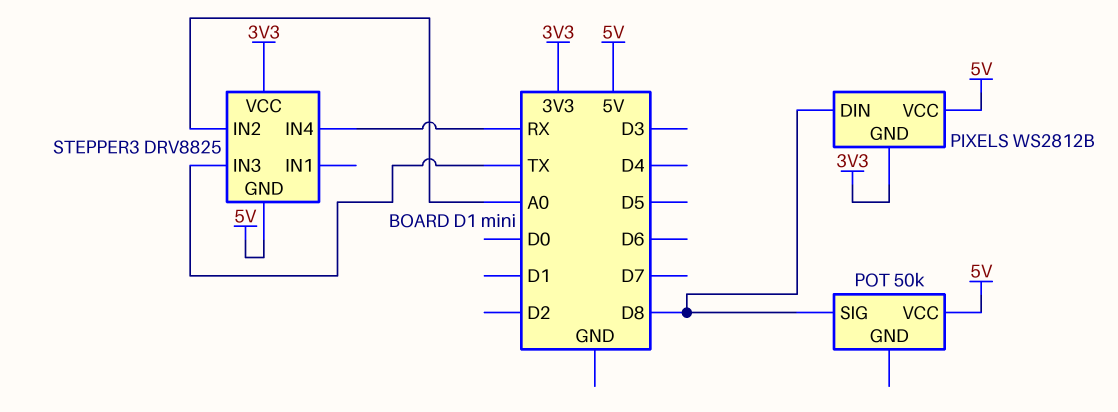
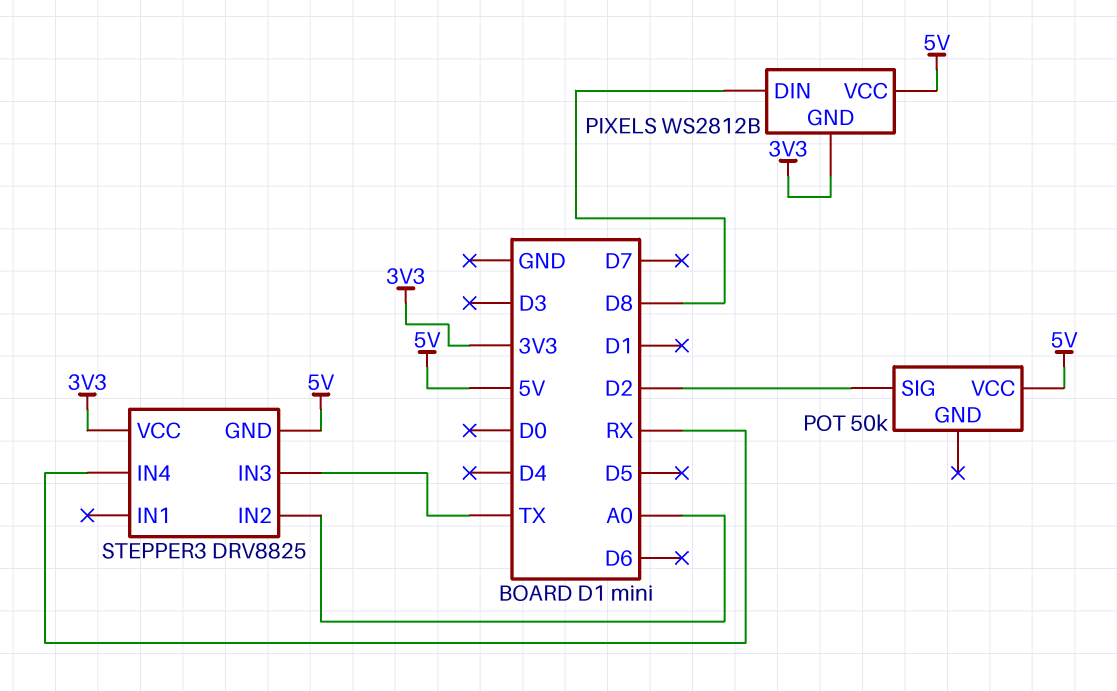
POT pin SIG: D8 -> D2

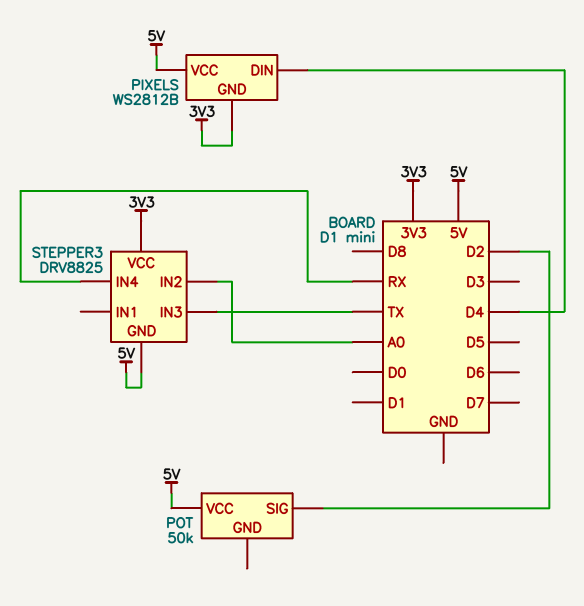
PIXELS pin DIN: D8 -> D4

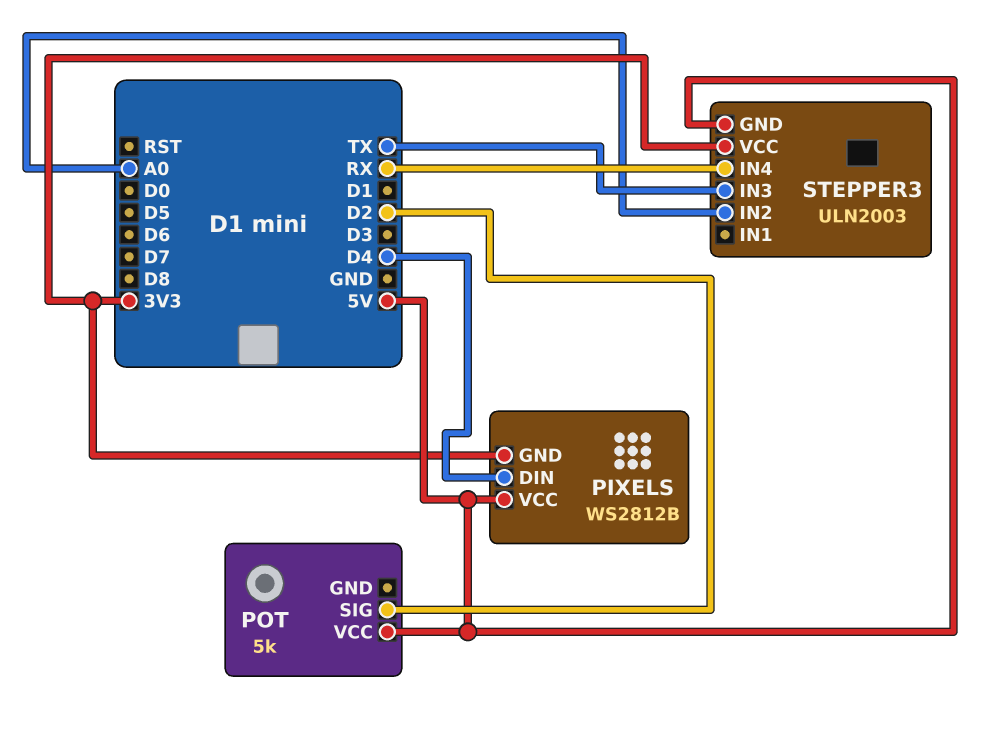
POT: 50k -> 5k
STEPPER3: DRV8825 -> ULN2003

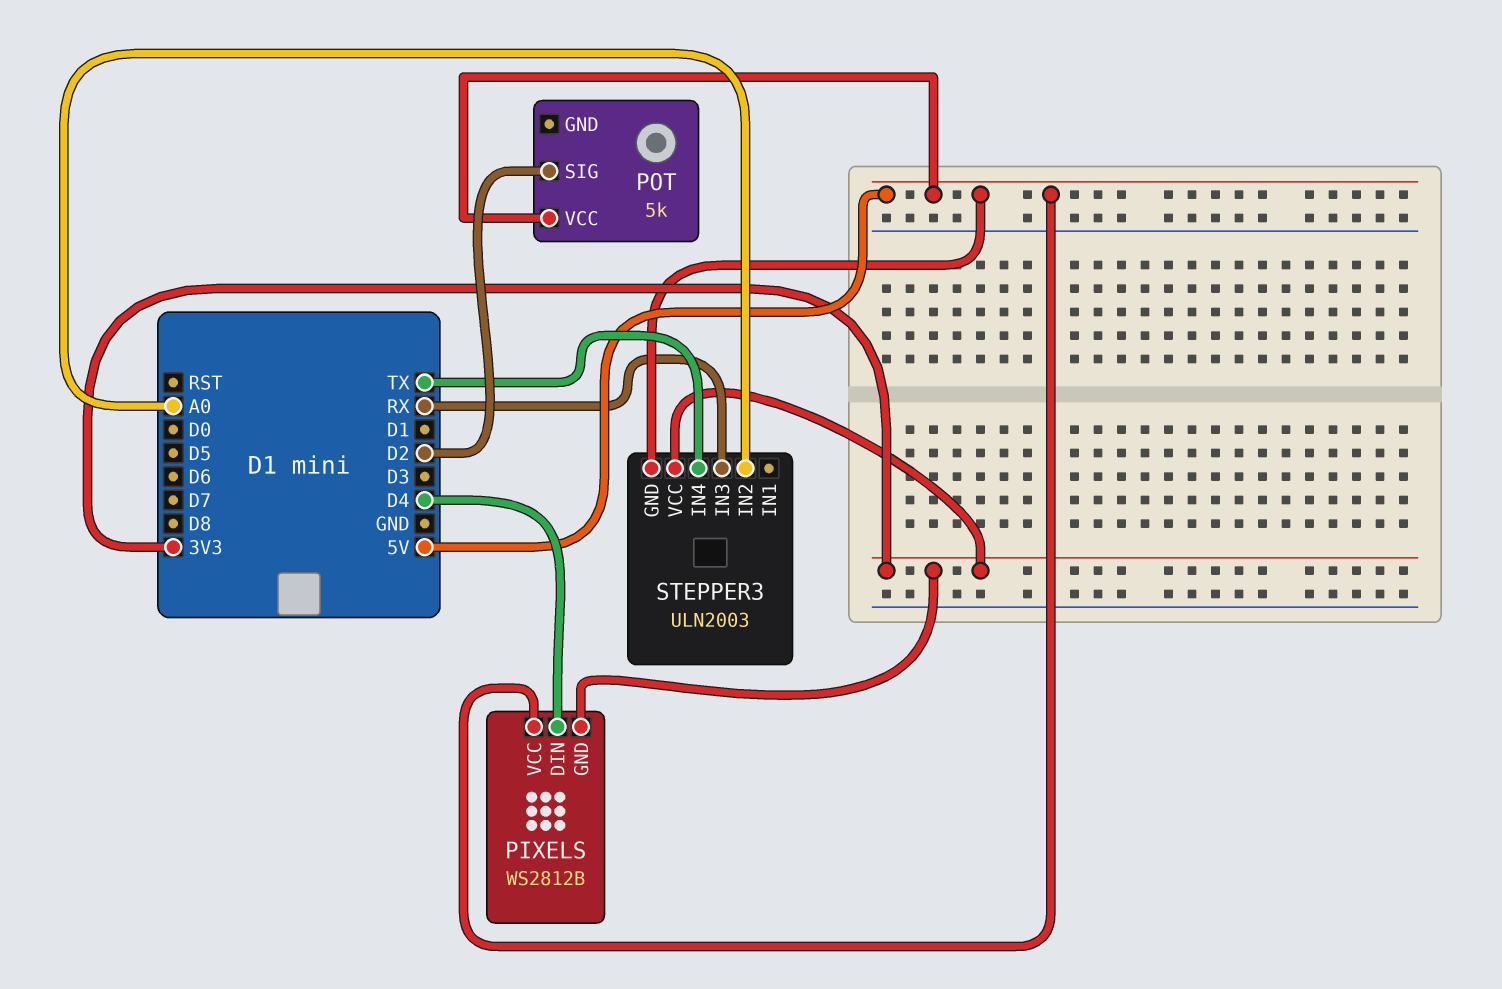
STEPPER3 pin IN3: TX -> RX
STEPPER3 pin IN4: RX -> TX

